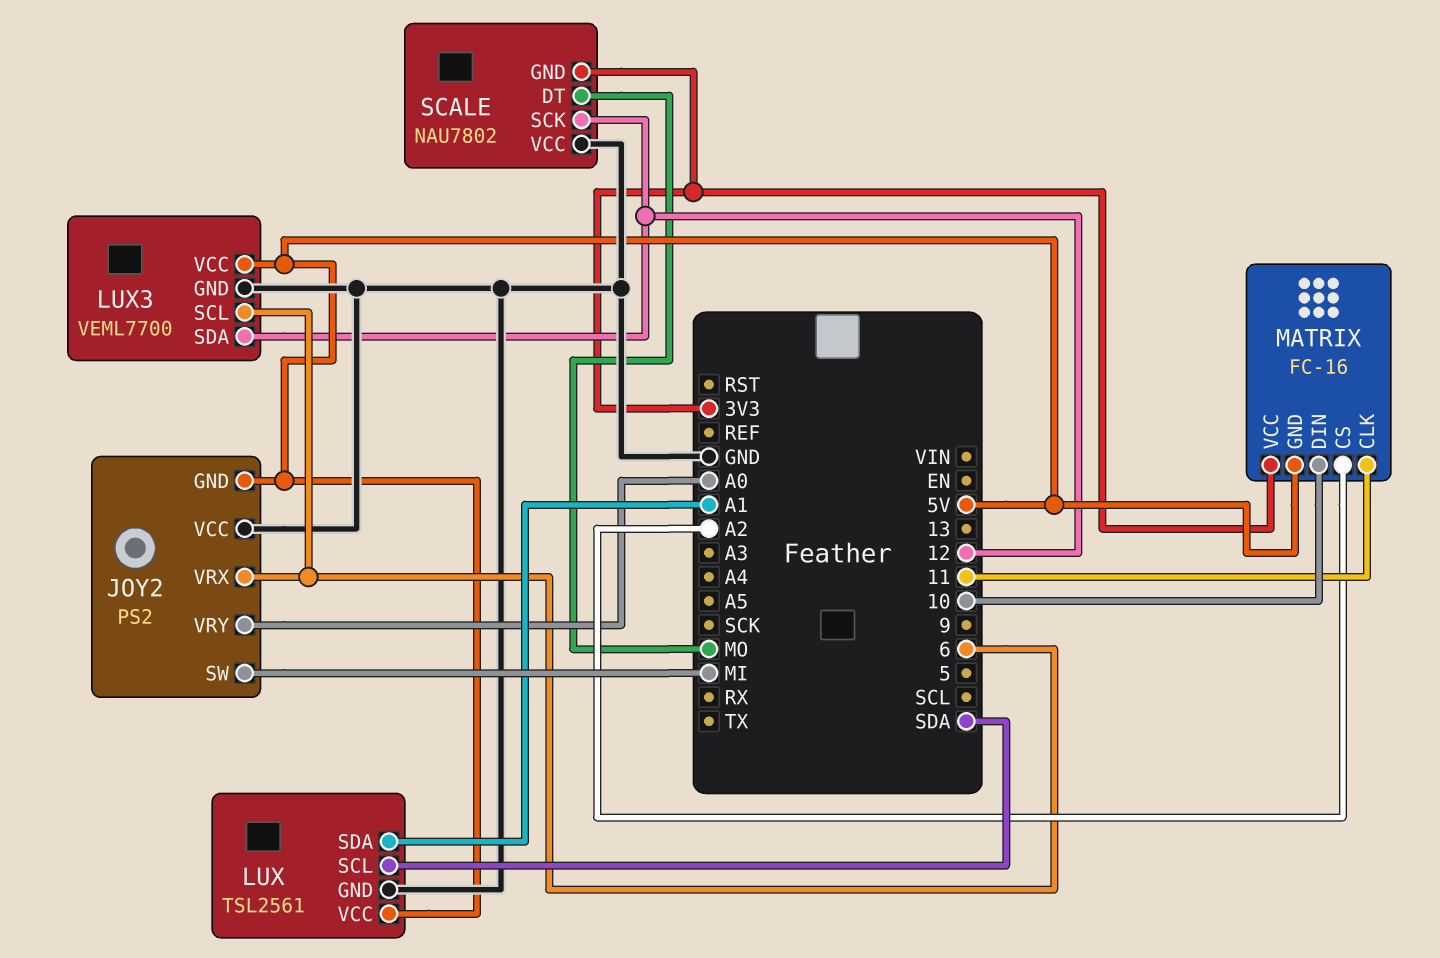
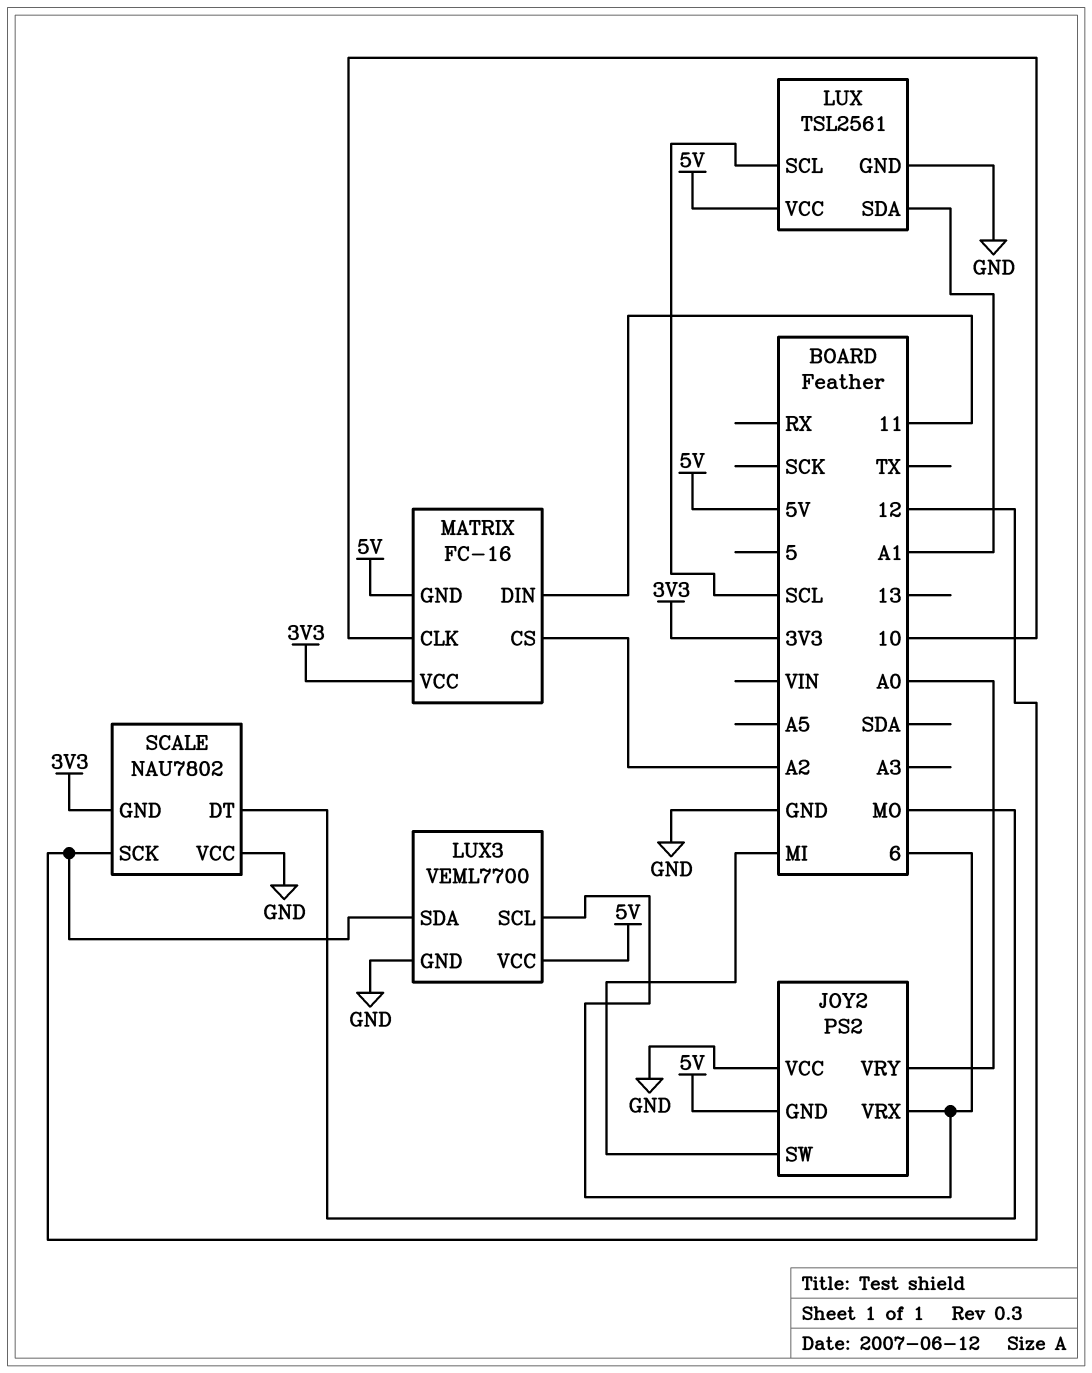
LUX pin SCL: SDA -> SCL
MATRIX pin CLK: 11 -> 10
MATRIX pin DIN: 10 -> 11

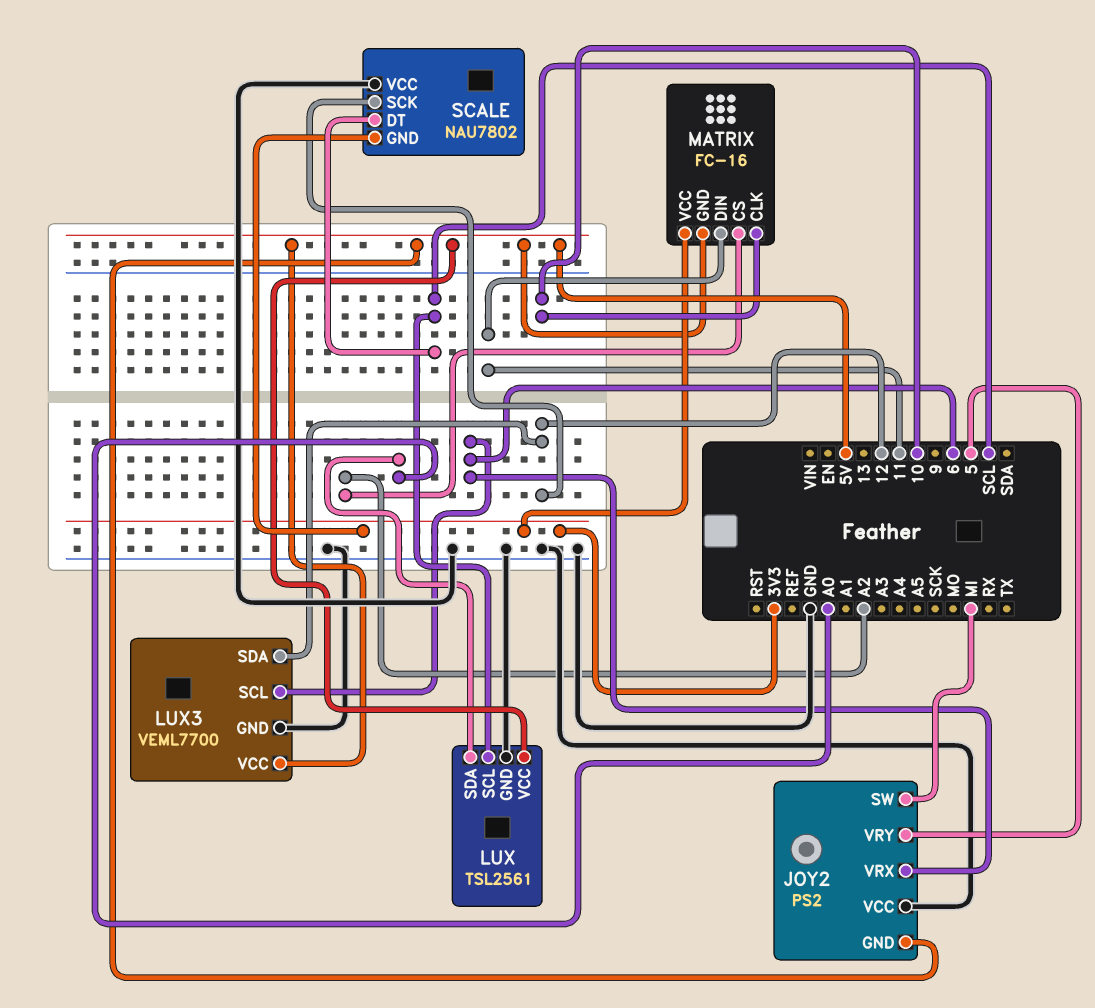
JOY2 pin VRY: A0 -> 5
LUX pin SDA: A1 -> A0
SCALE pin DT: MO -> SCL

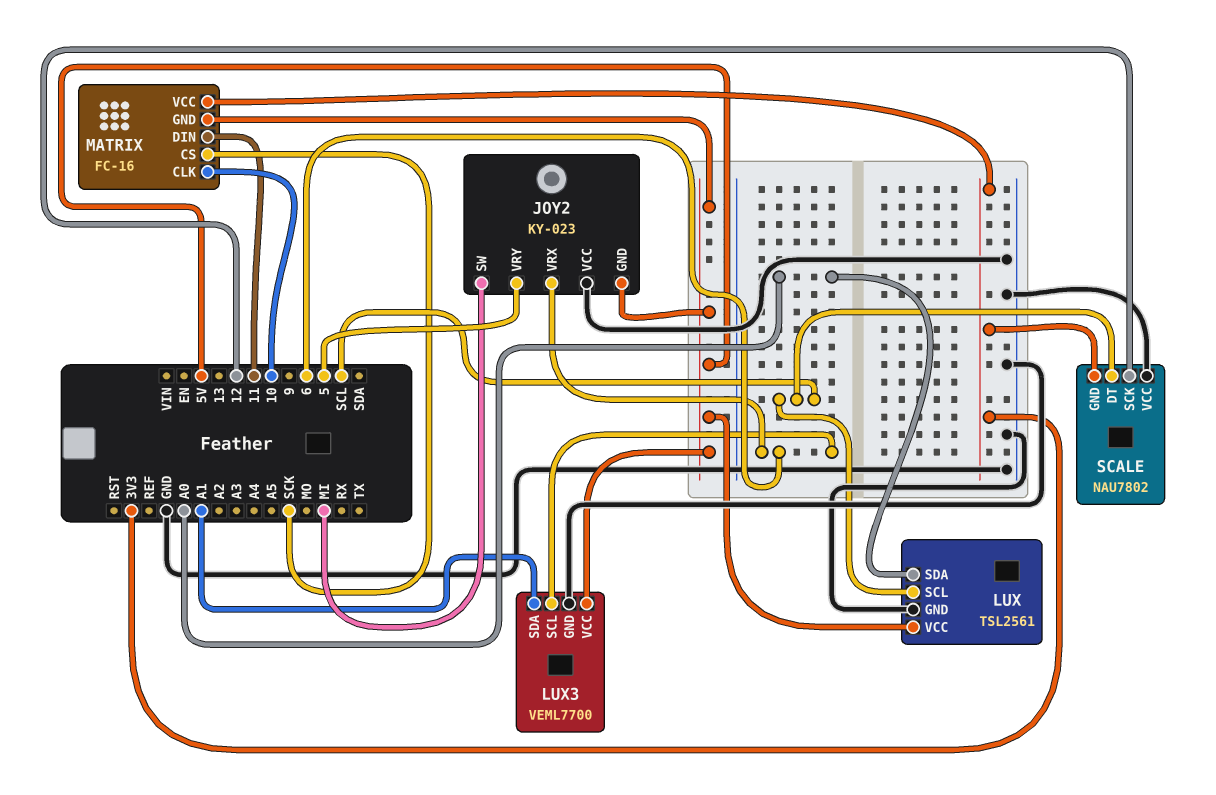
JOY2: PS2 -> KY-023
LUX3 pin SDA: 12 -> A1
MATRIX pin CS: A2 -> SCK

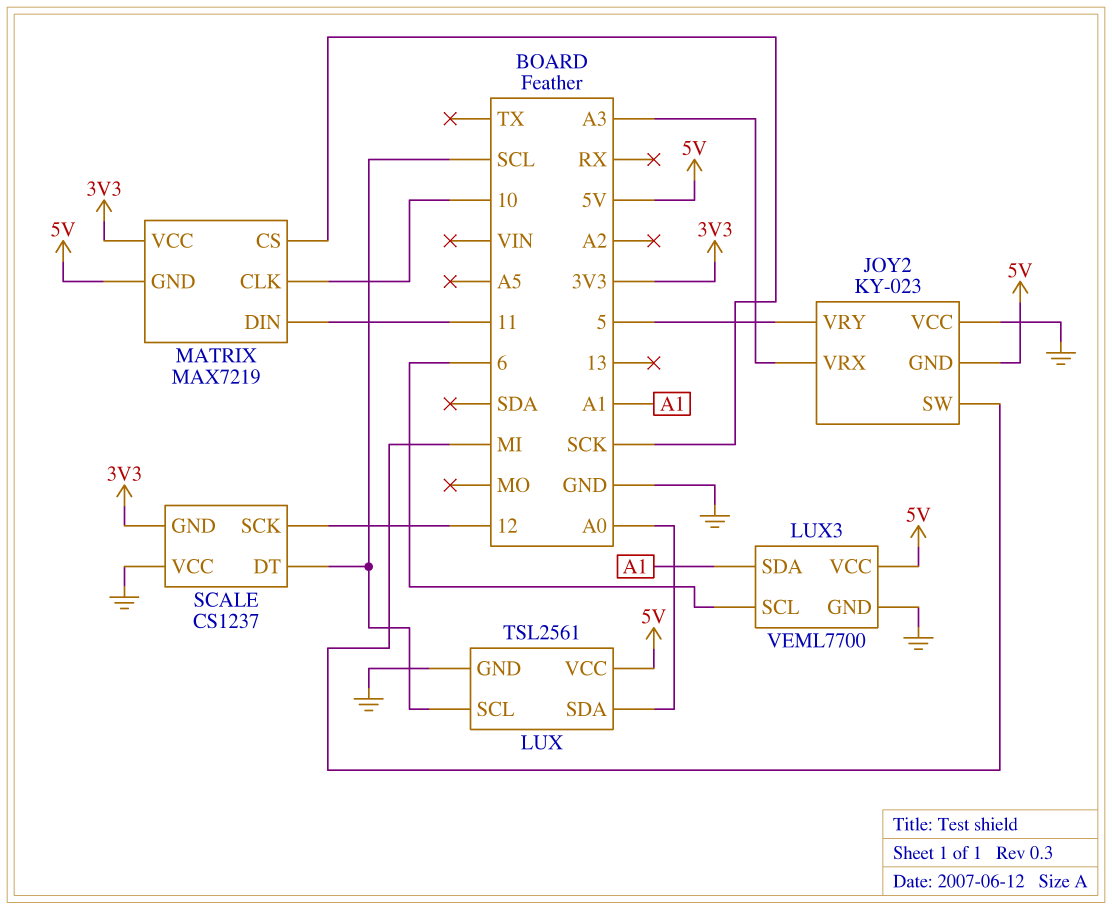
JOY2 pin VRX: 6 -> A3
MATRIX: FC-16 -> MAX7219
SCALE: NAU7802 -> CS1237

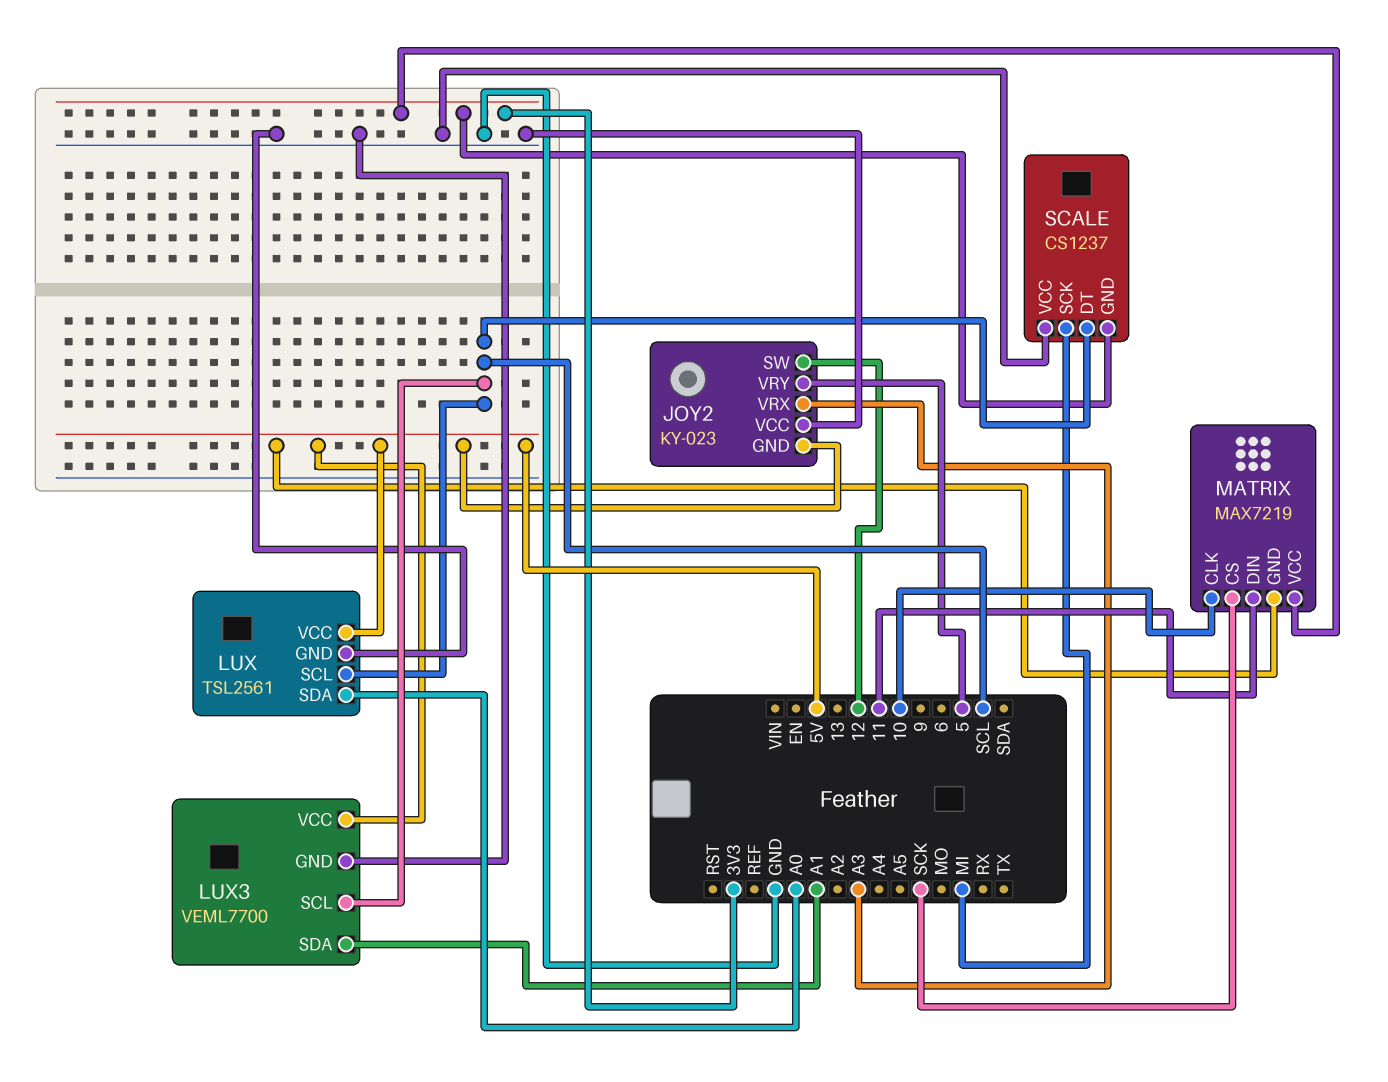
JOY2 pin SW: MI -> 12
LUX3 pin SCL: 6 -> SCL
SCALE pin SCK: 12 -> MI

